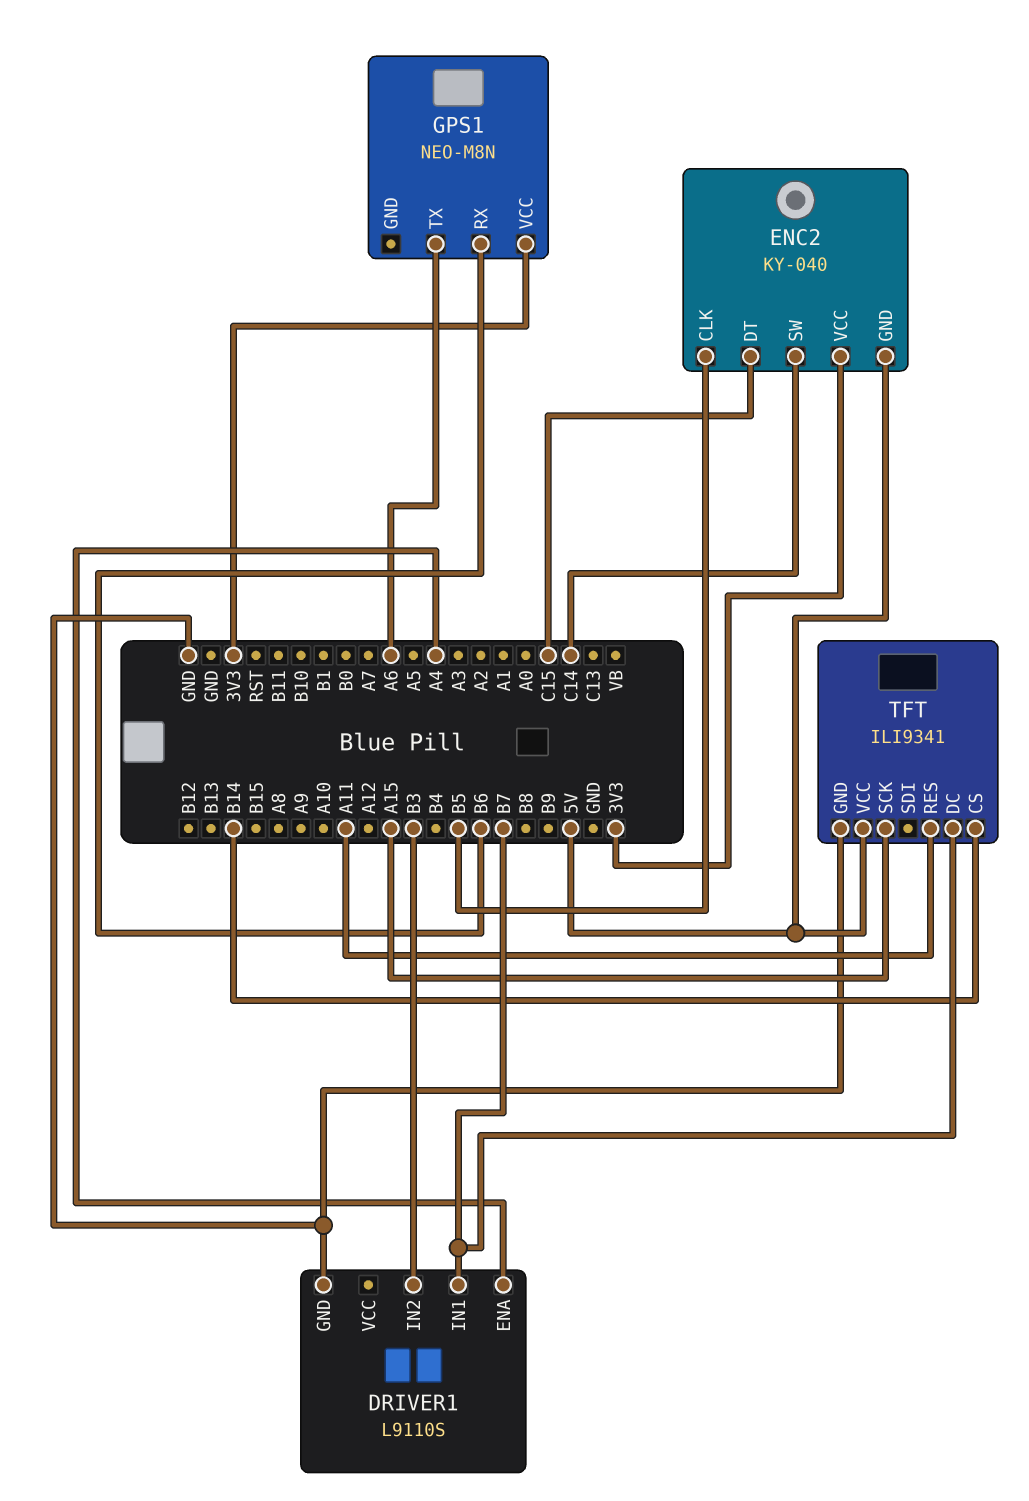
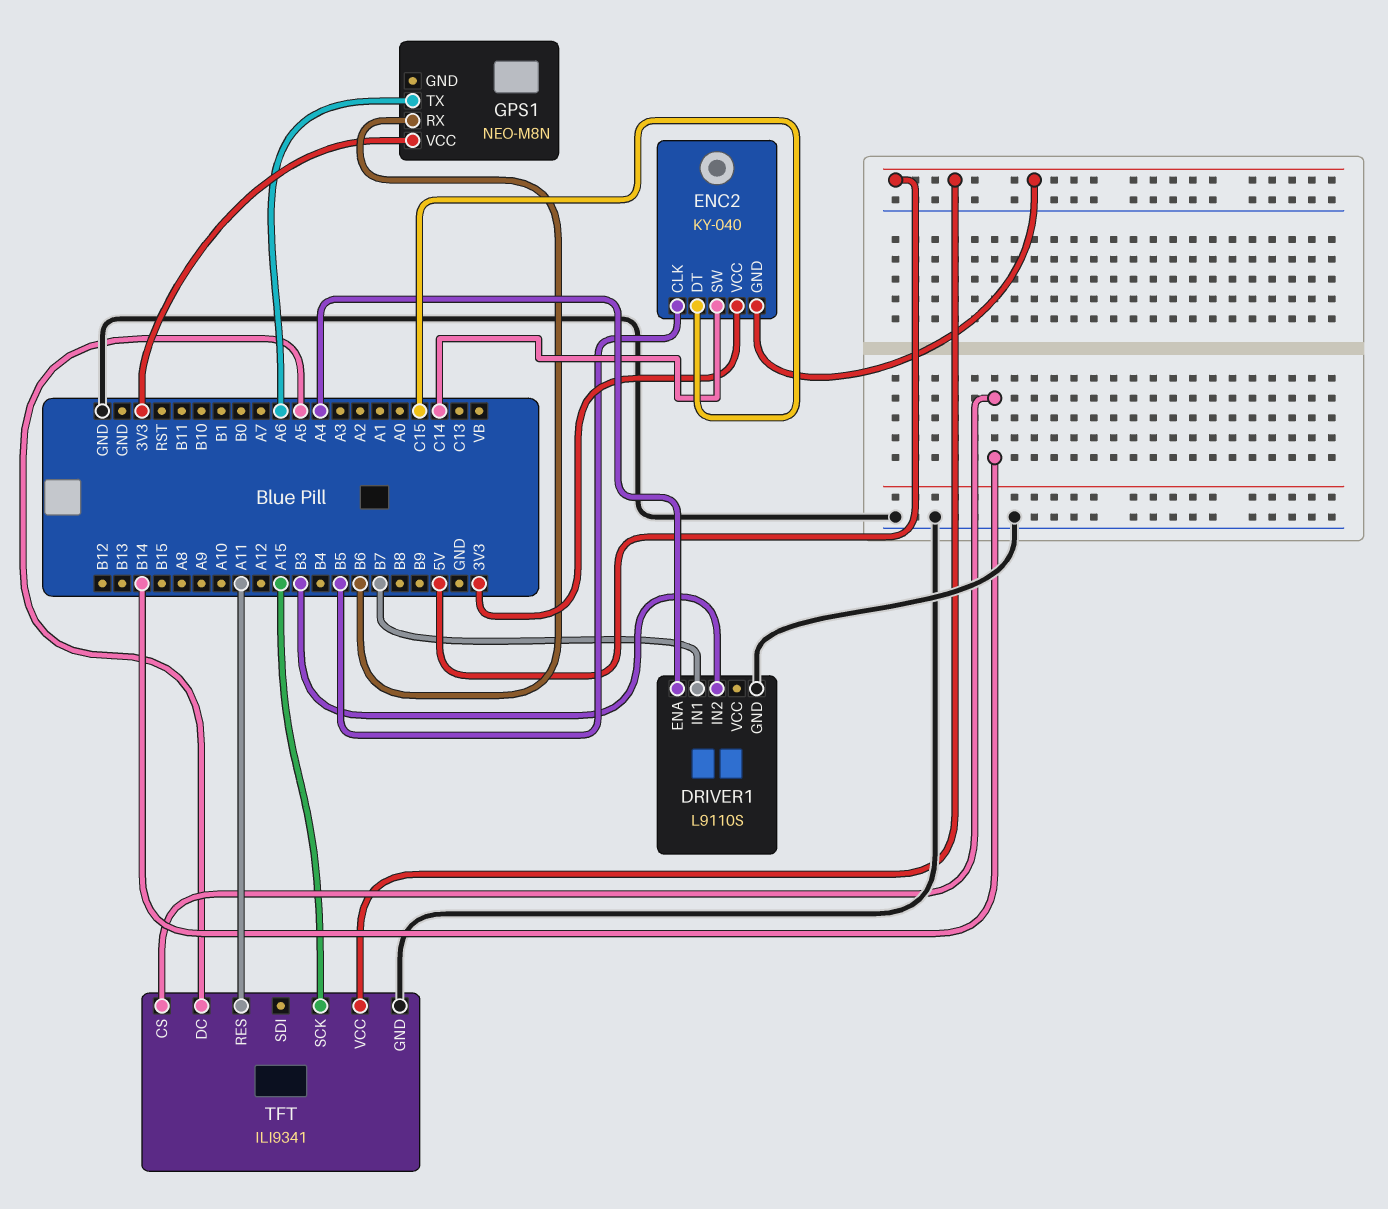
TFT pin DC: B7 -> A5

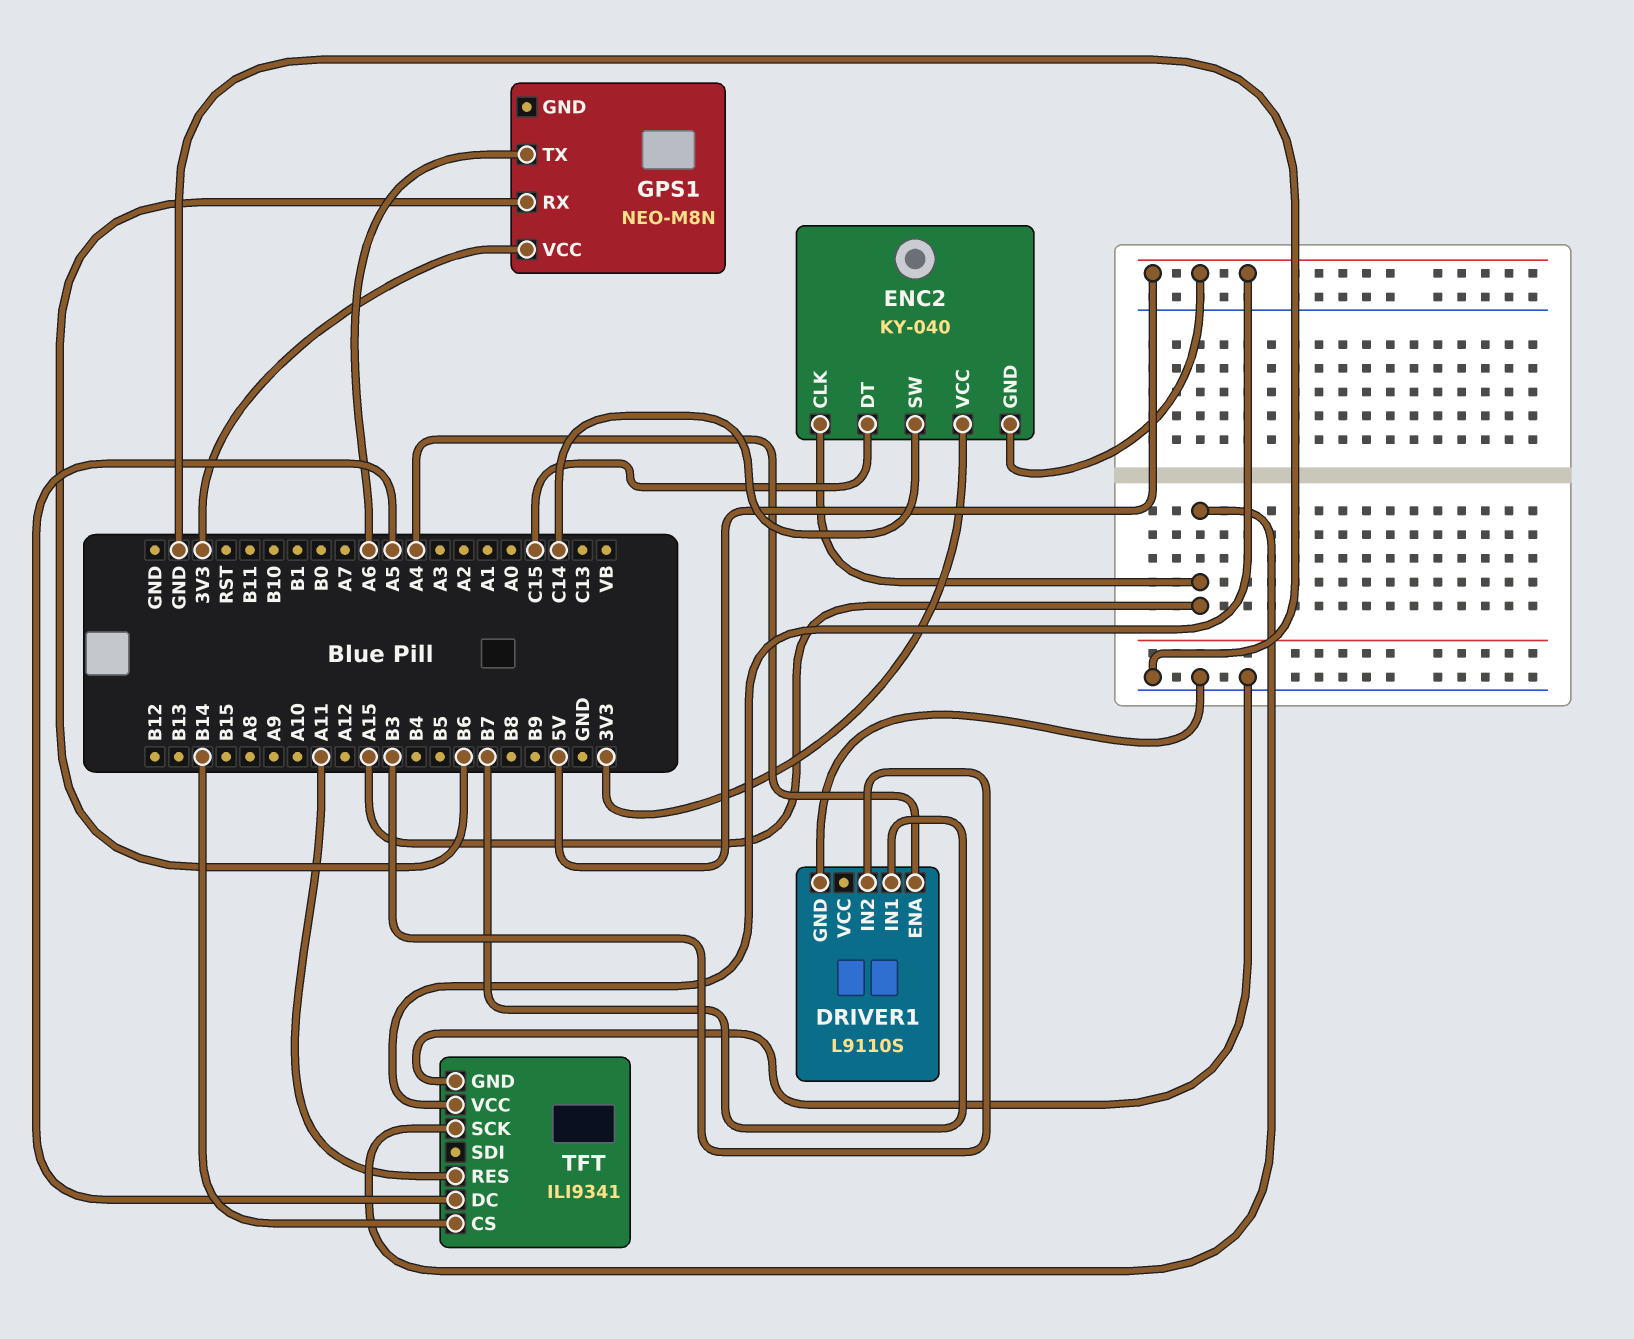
ENC2 pin CLK: B5 -> A15

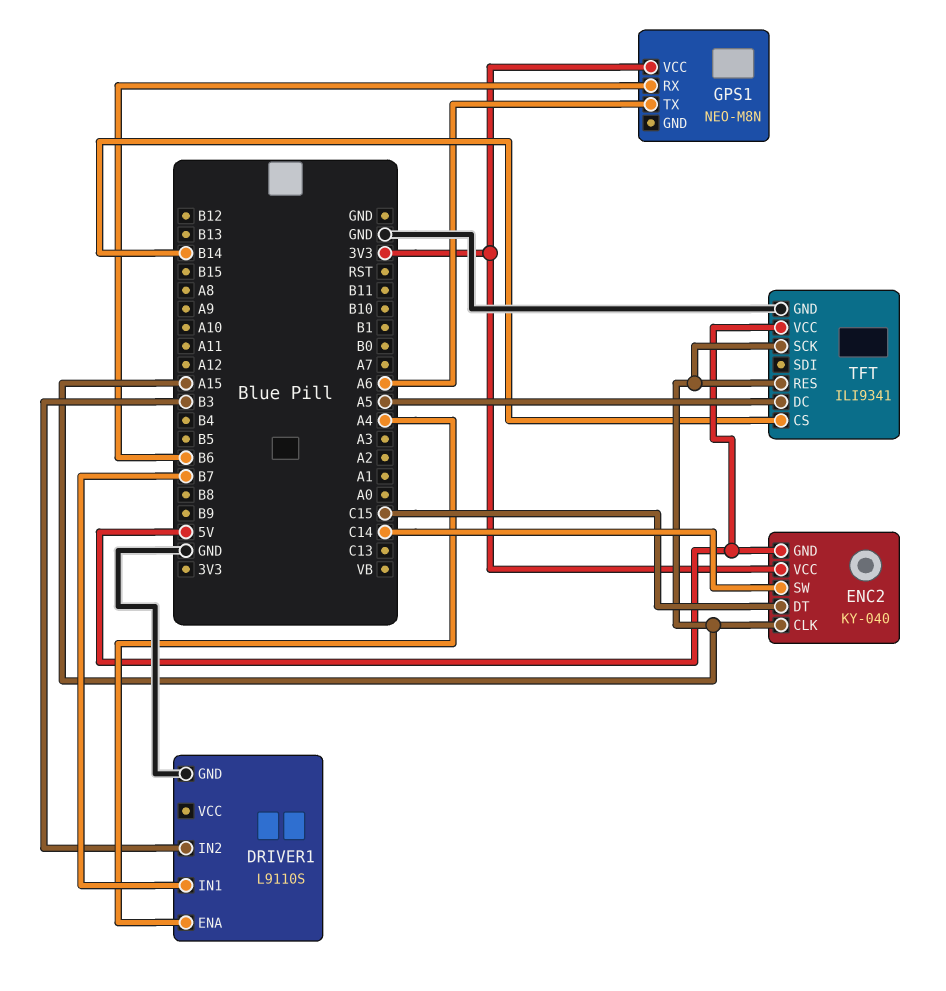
TFT pin RES: A11 -> A15

